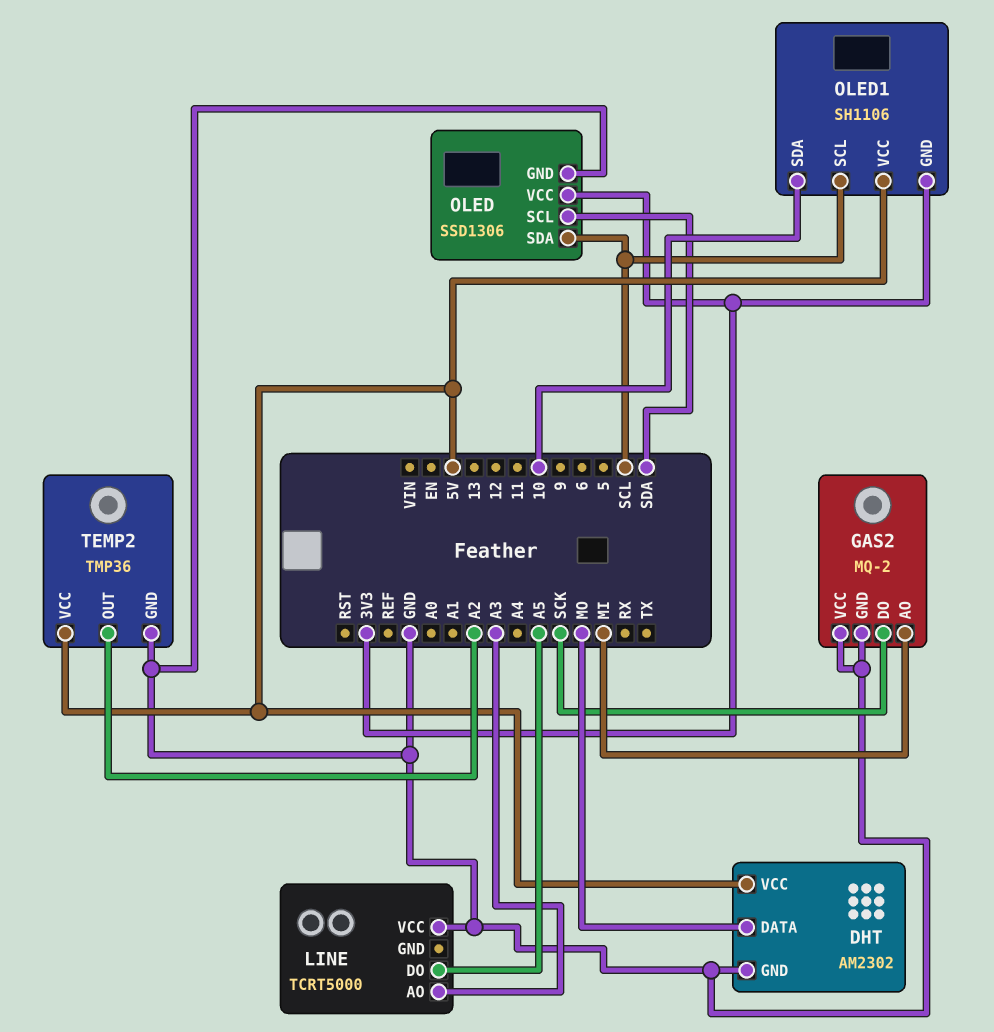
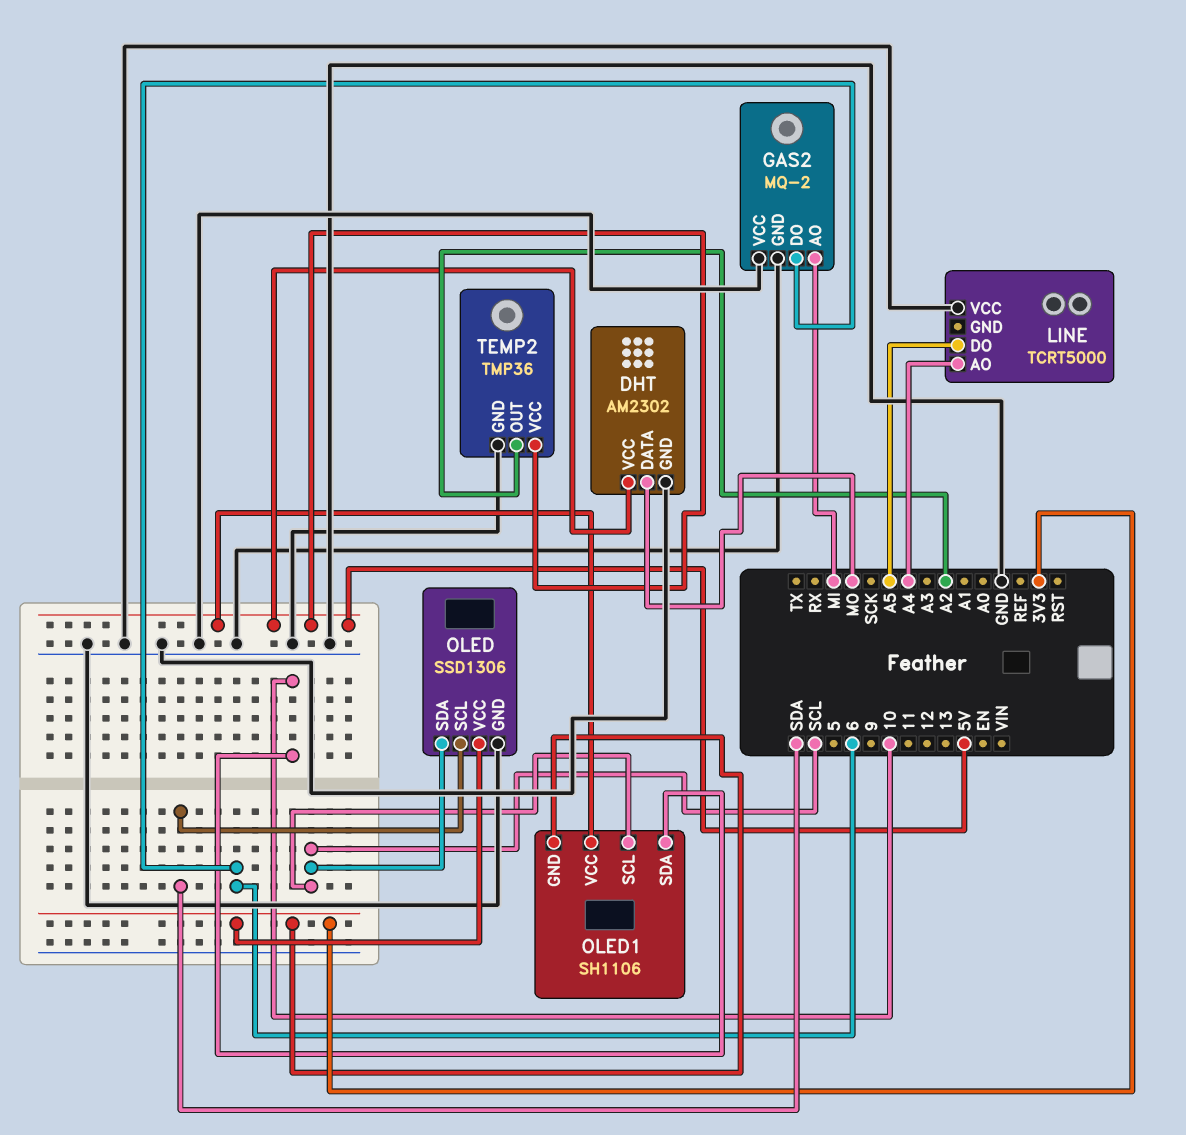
GAS2 pin DO: SCK -> 6
LINE pin AO: A3 -> A4

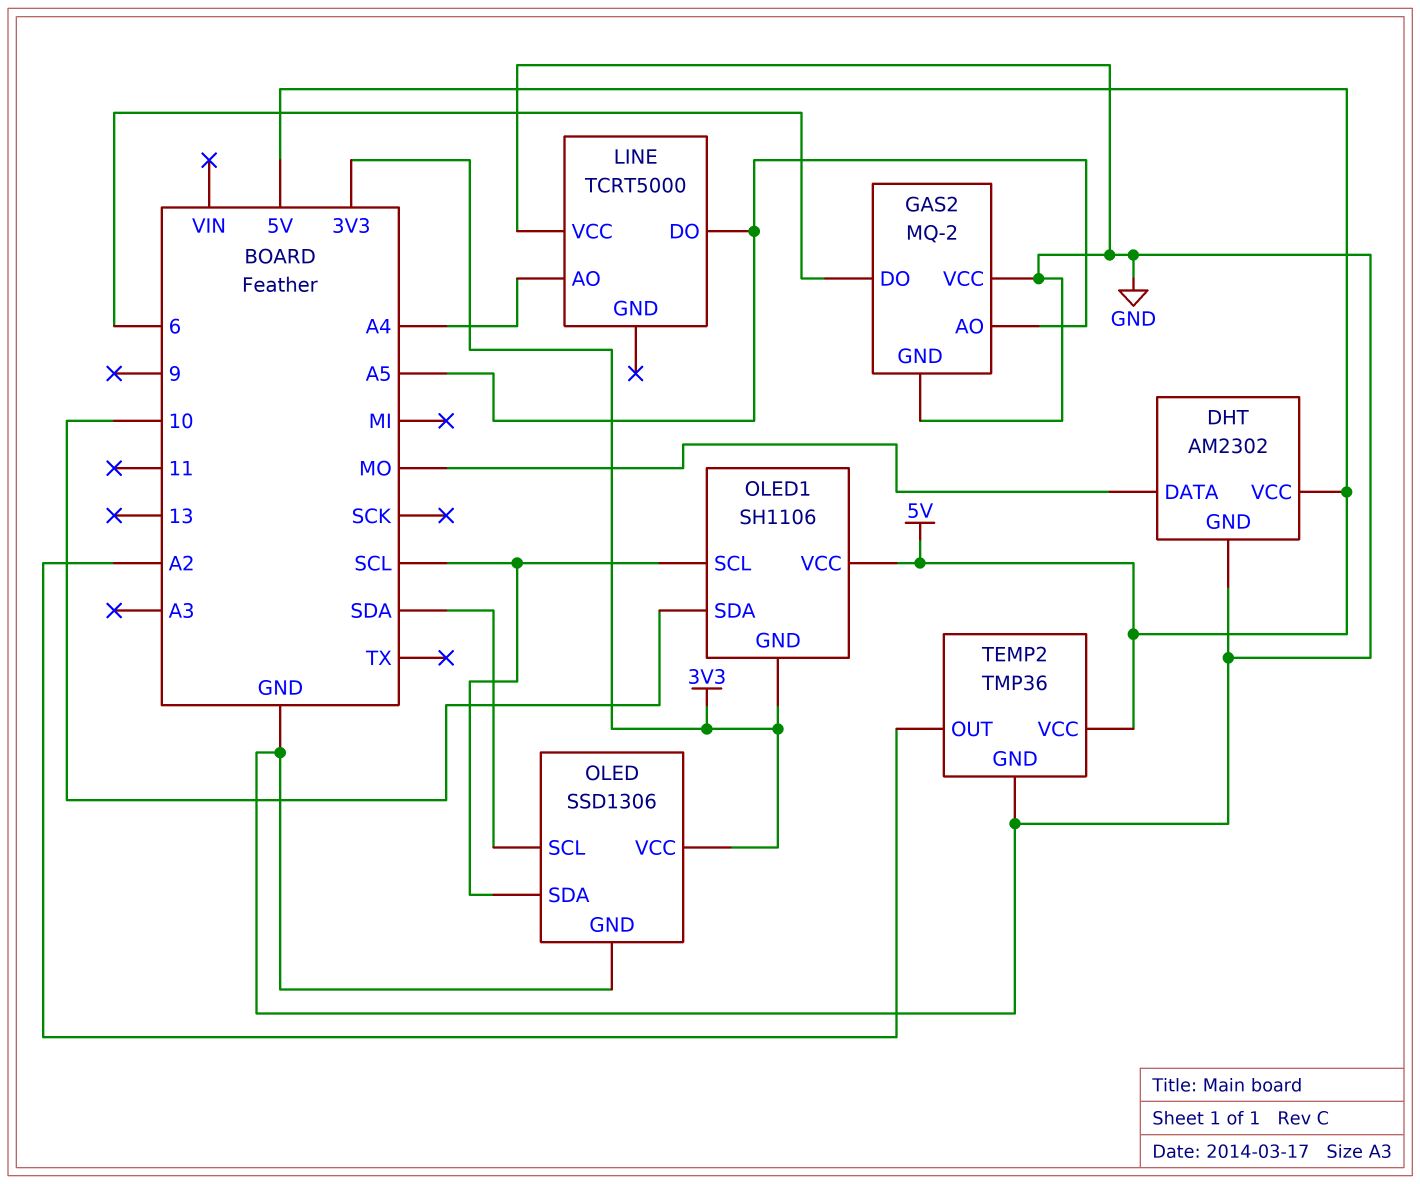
GAS2 pin AO: MI -> A5

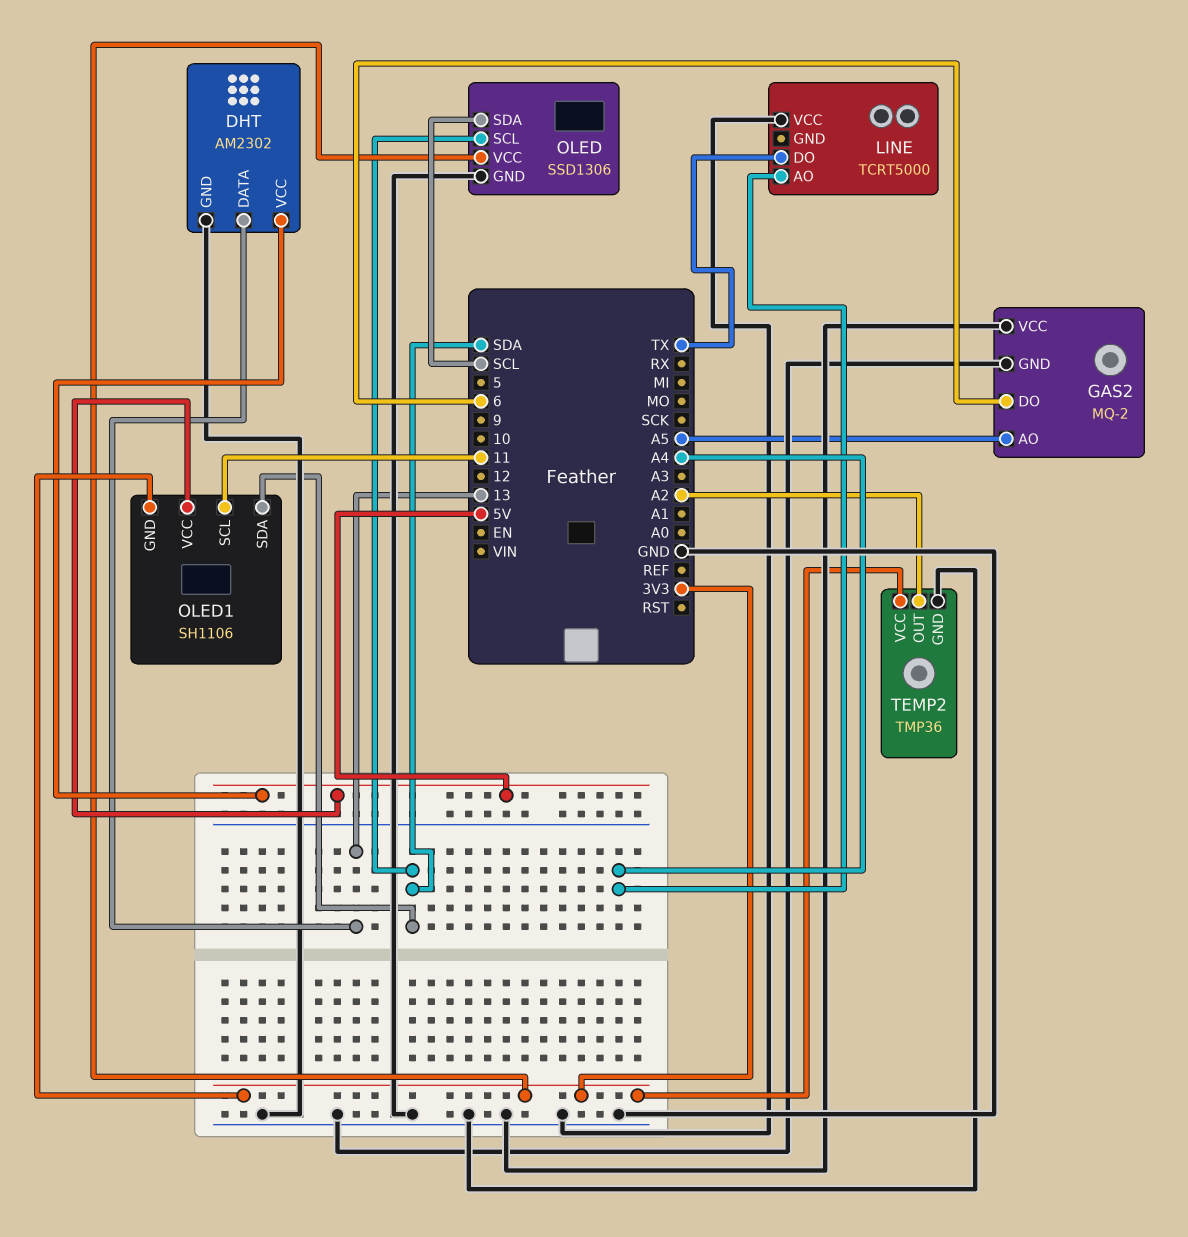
DHT pin DATA: MO -> 13
LINE pin DO: A5 -> TX
OLED1 pin SCL: SCL -> 11
OLED1 pin SDA: 10 -> SDA
TEMP2 pin VCC: 5V -> 3V3

